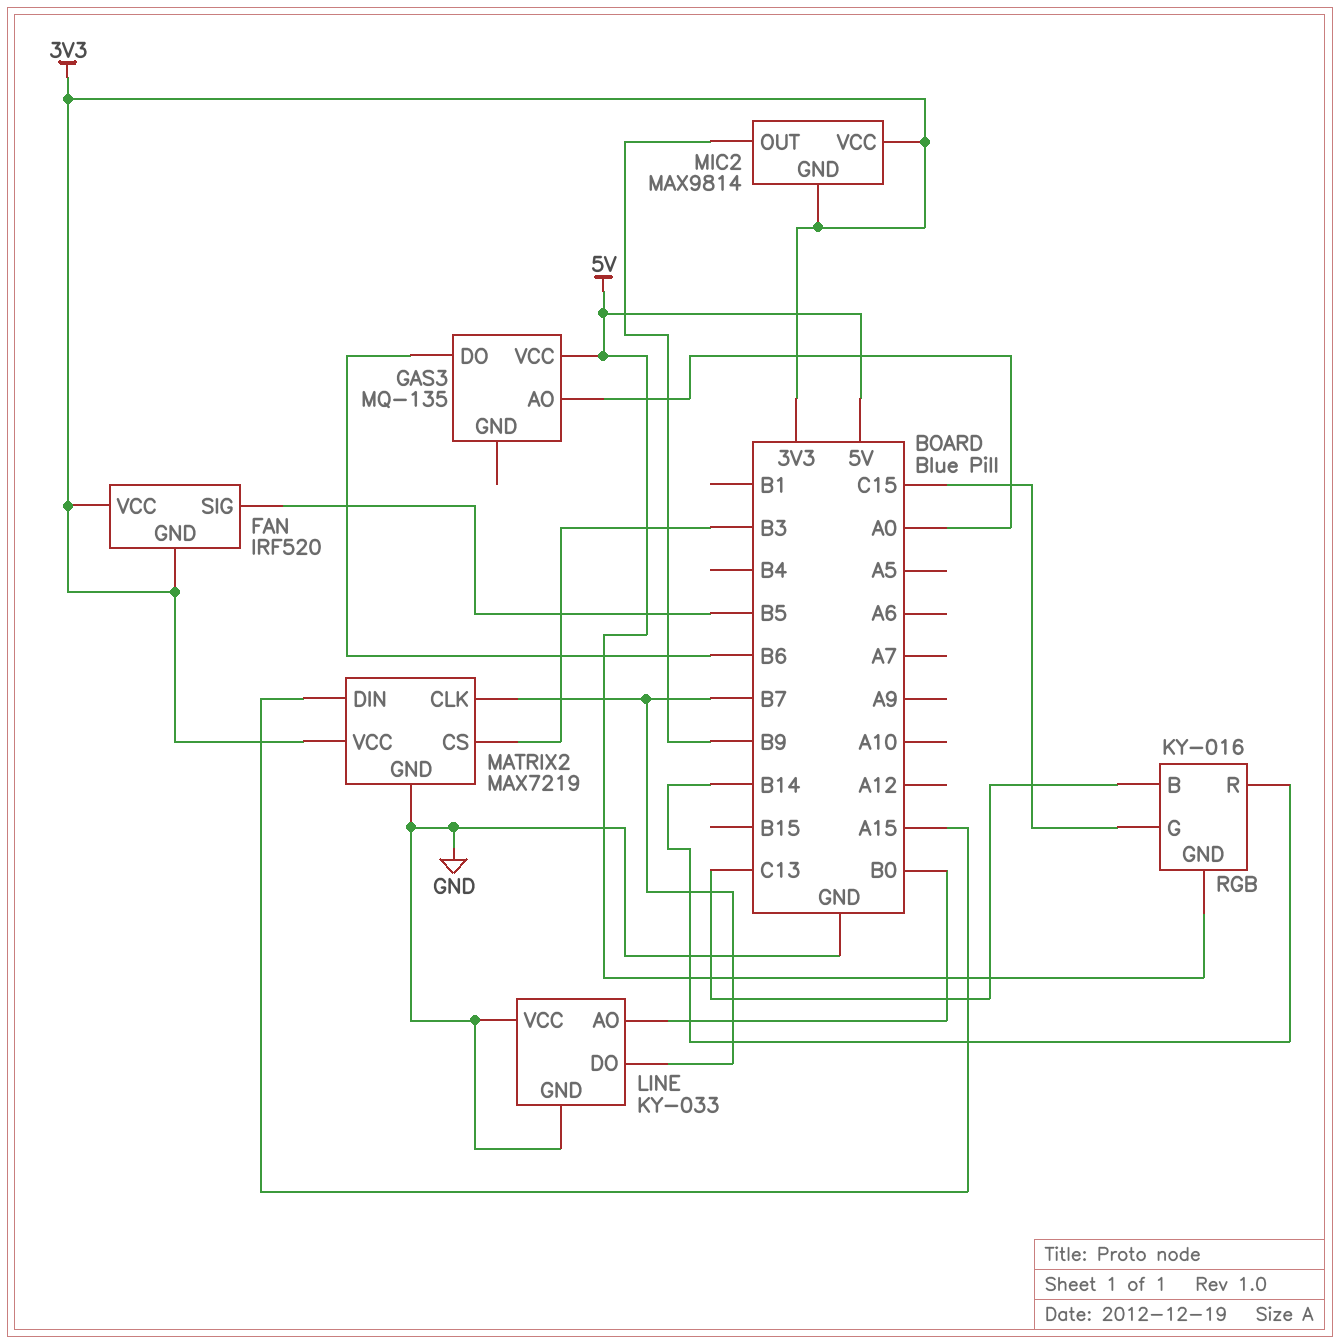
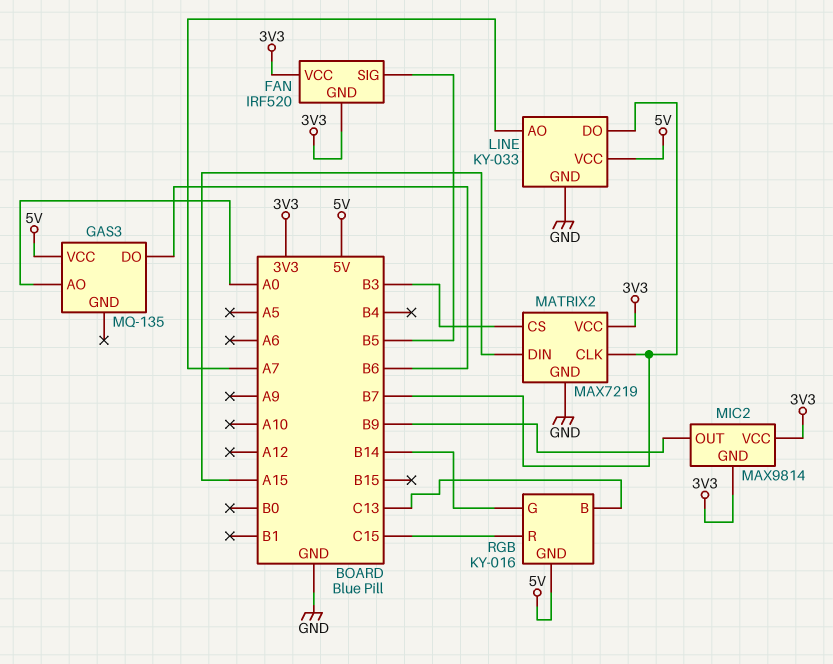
LINE pin AO: B0 -> A7
LINE pin VCC: GND -> 5V
RGB pin G: C15 -> B14
RGB pin R: B14 -> C15

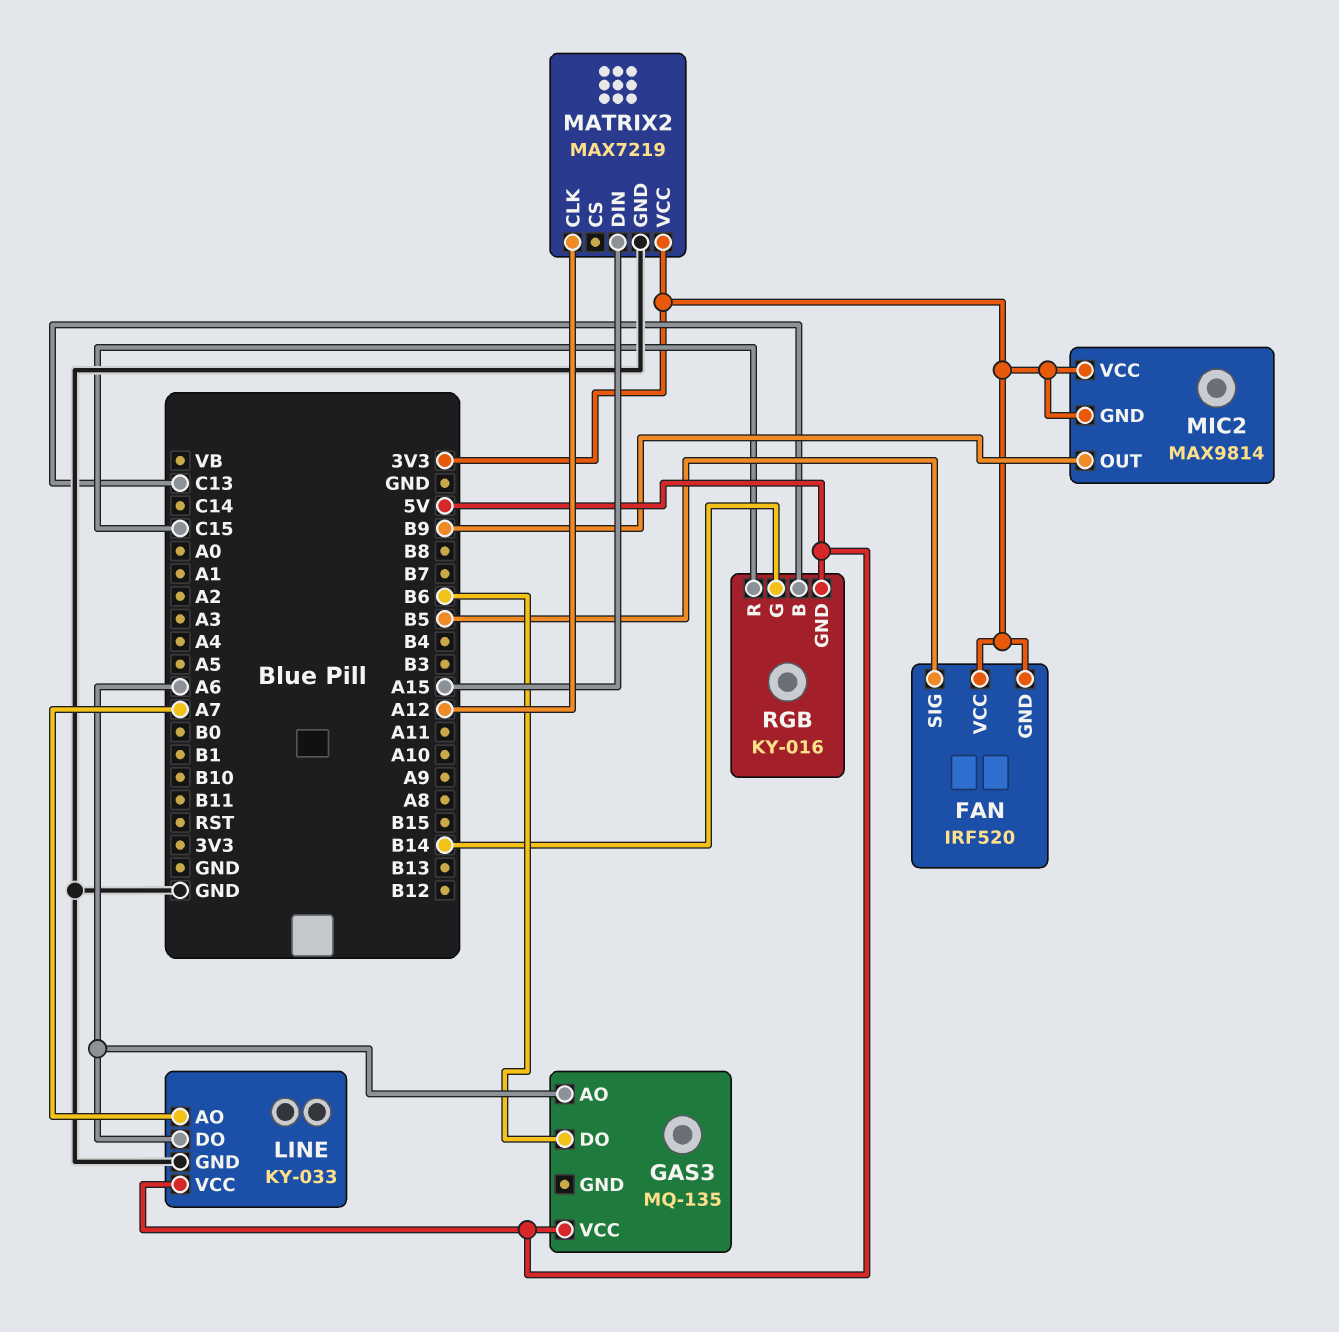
GAS3 pin AO: A0 -> A6
LINE pin DO: B7 -> A6
MATRIX2 pin CLK: B7 -> A12
MATRIX2 pin CS: B3 -> none

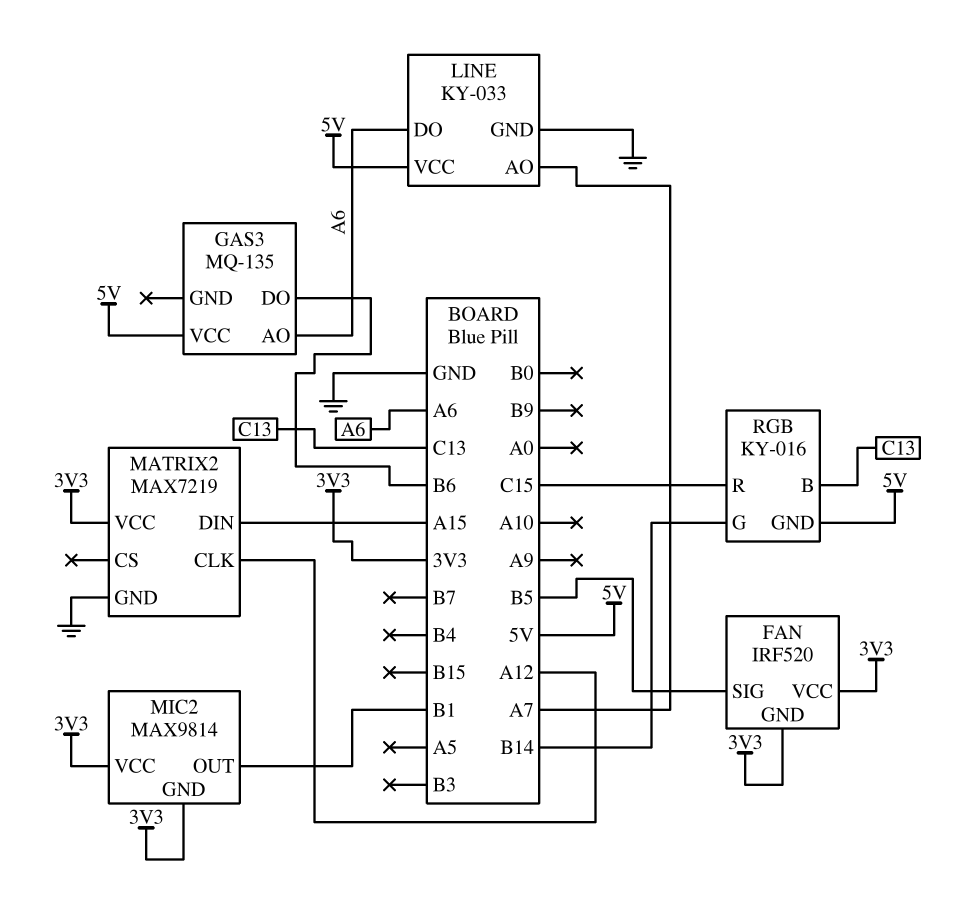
MIC2 pin OUT: B9 -> B1

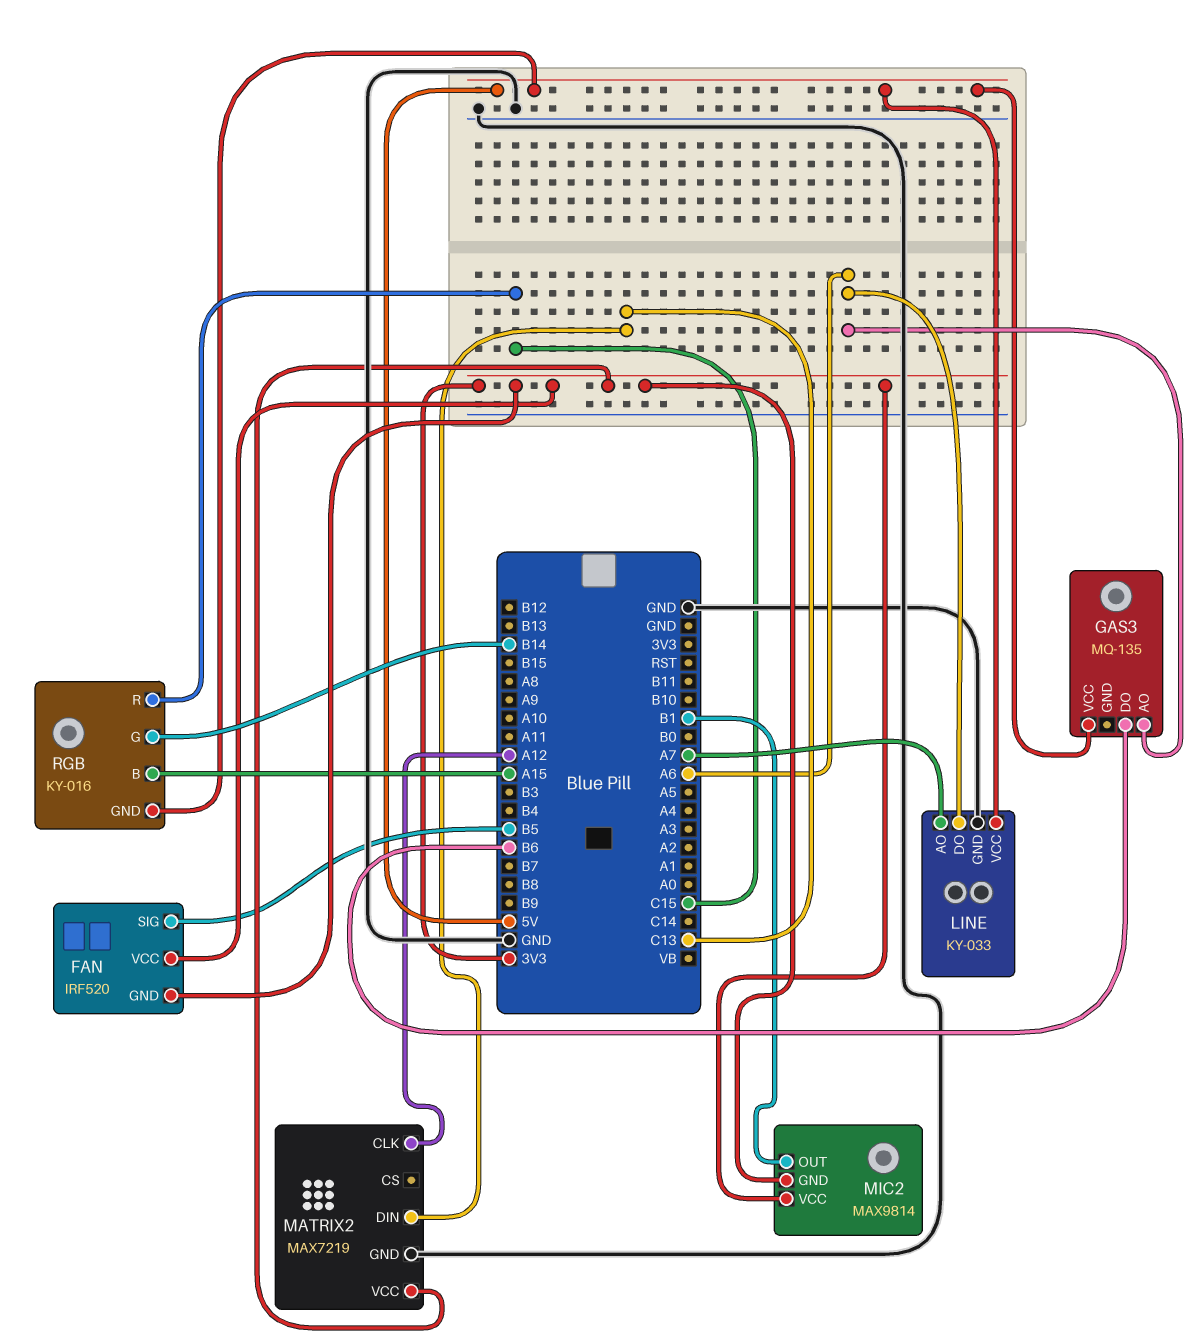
MATRIX2 pin DIN: A15 -> C13
RGB pin B: C13 -> A15

